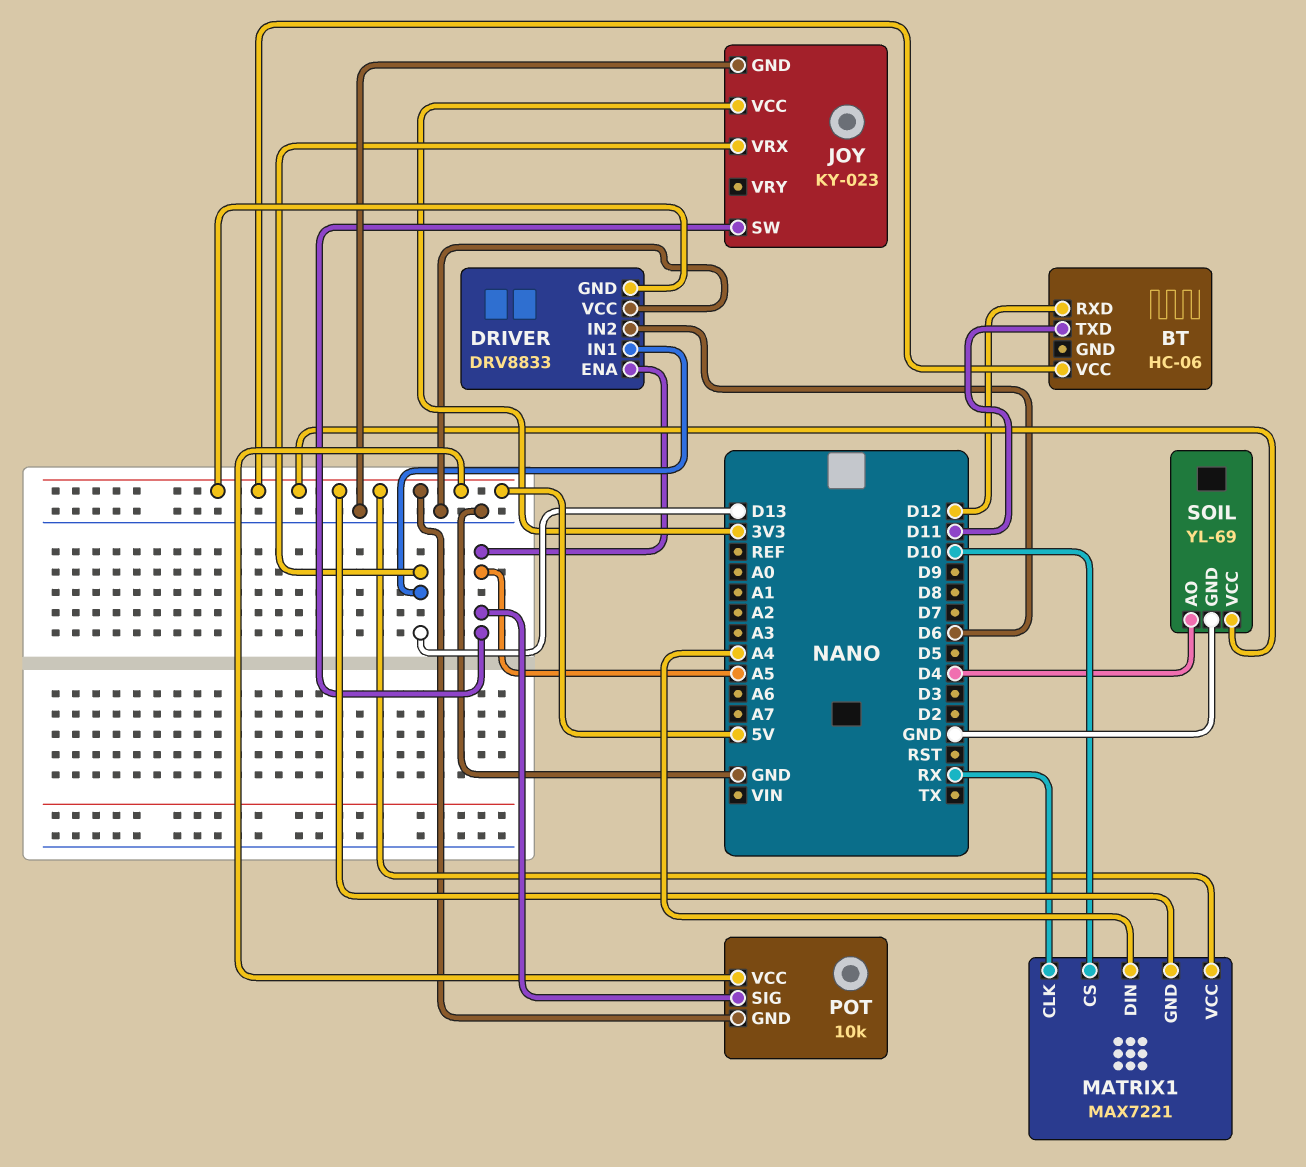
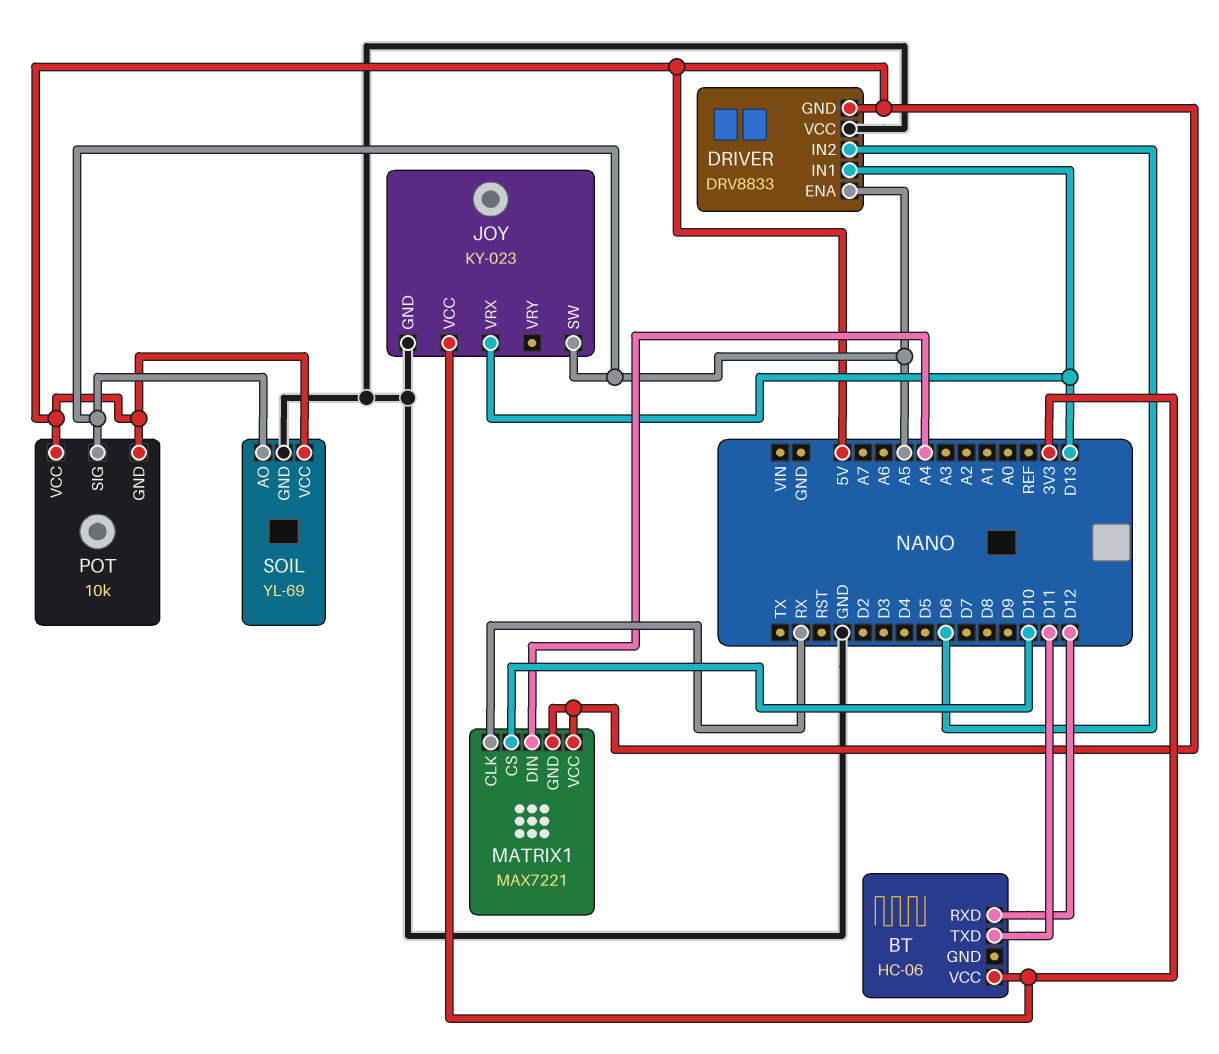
BT pin VCC: 5V -> 3V3
SOIL pin AO: D4 -> A5

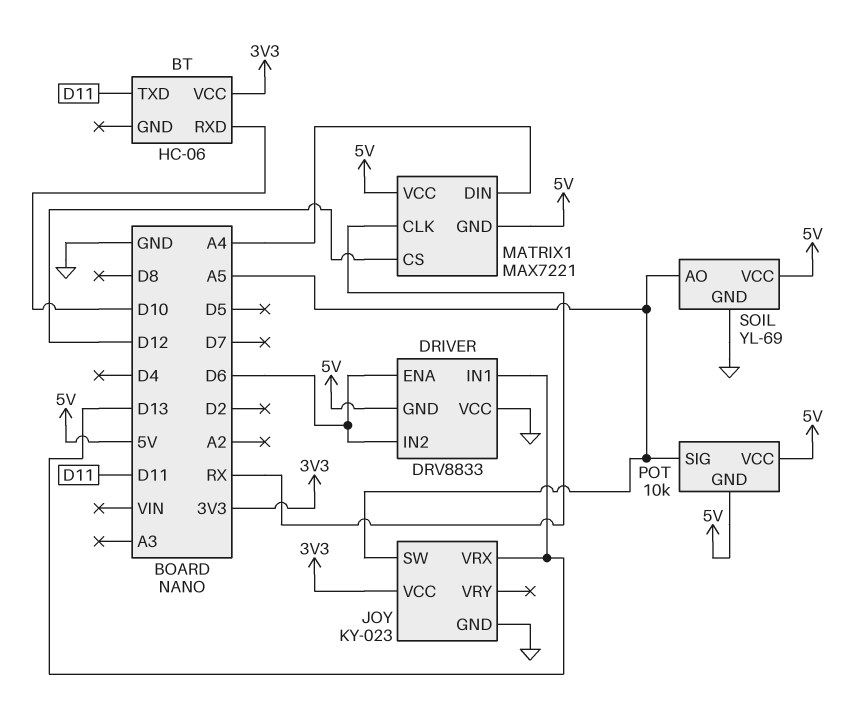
BT pin RXD: D12 -> D10
DRIVER pin ENA: A5 -> D6
MATRIX1 pin CS: D10 -> D12

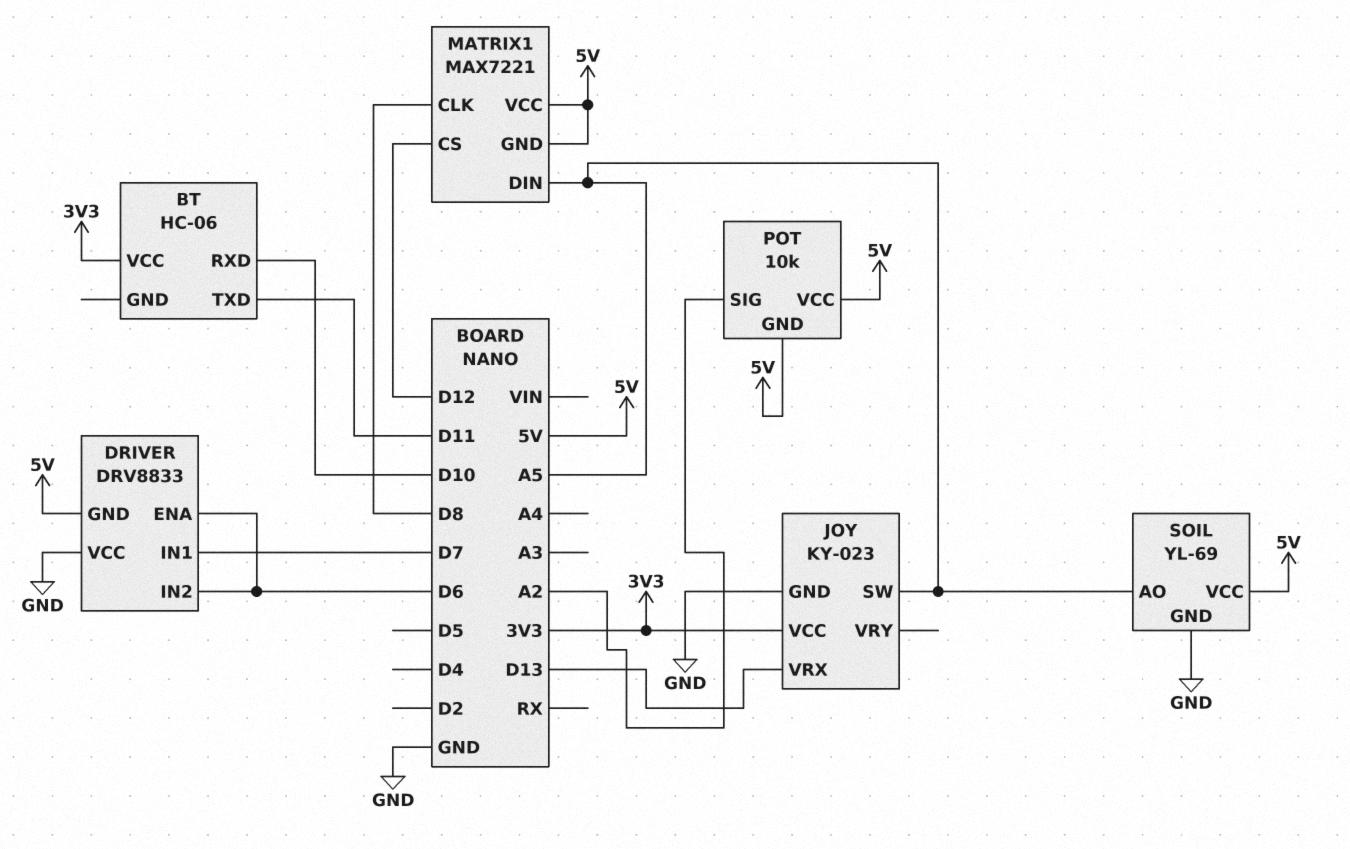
DRIVER pin IN1: D13 -> D7
MATRIX1 pin CLK: RX -> D8
MATRIX1 pin DIN: A4 -> A5
POT pin SIG: A5 -> A2

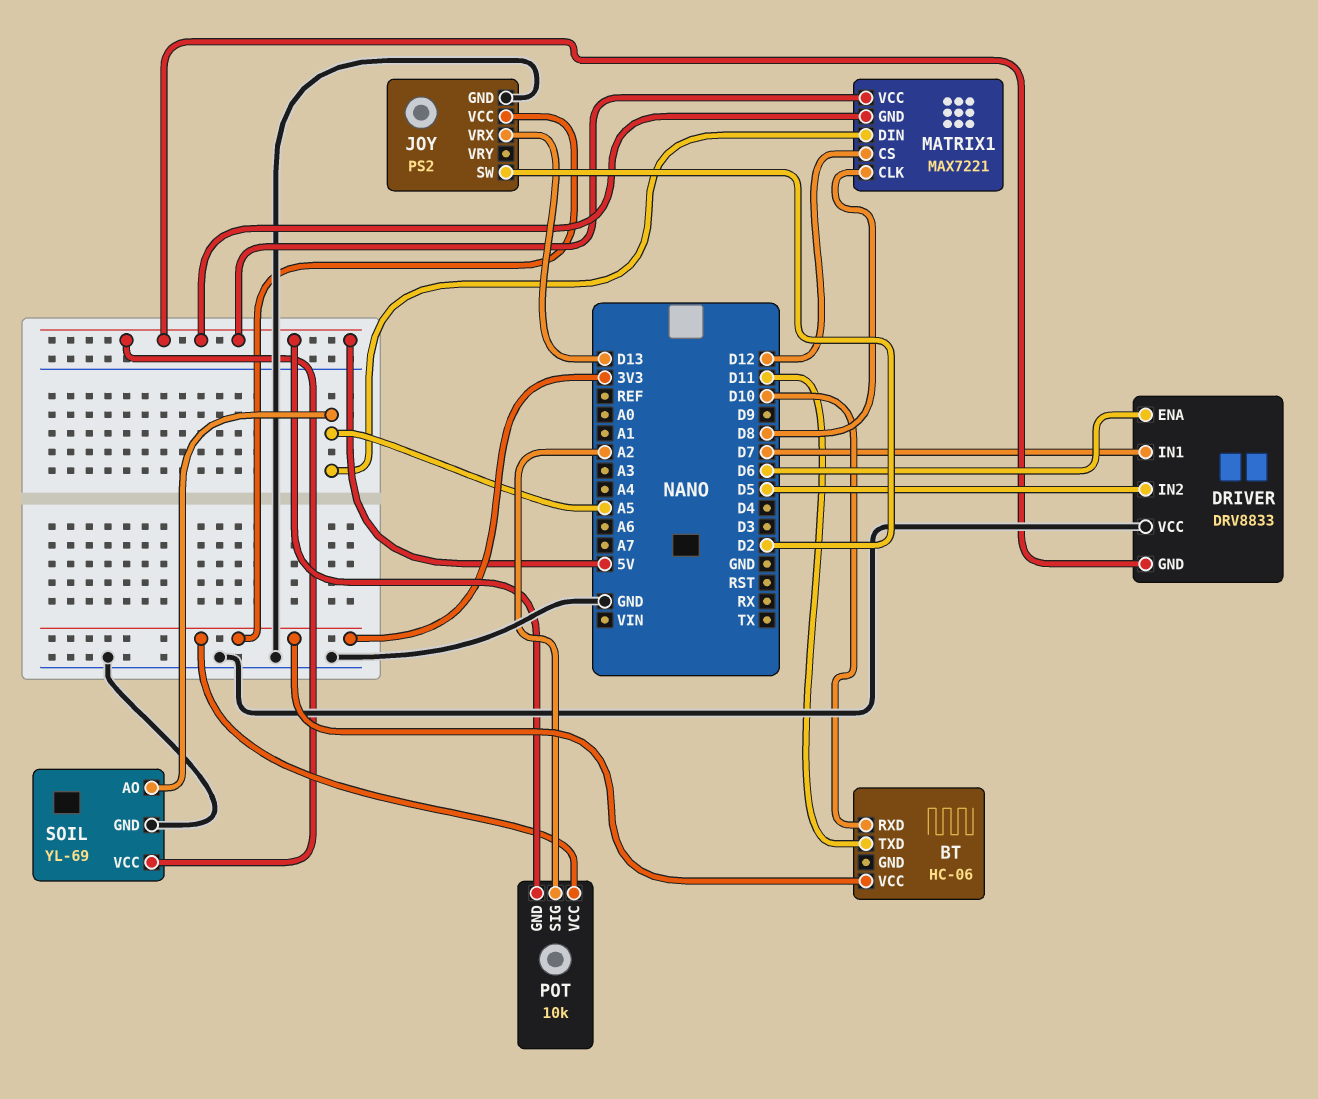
DRIVER pin IN2: D6 -> D5
JOY: KY-023 -> PS2
JOY pin SW: A5 -> D2
POT pin VCC: 5V -> 3V3

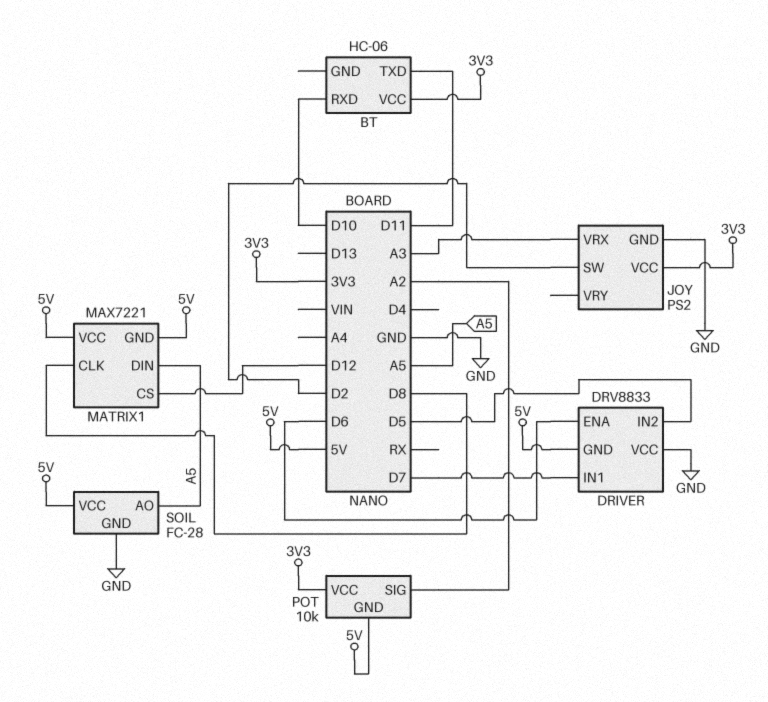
JOY pin VRX: D13 -> A3
SOIL: YL-69 -> FC-28

